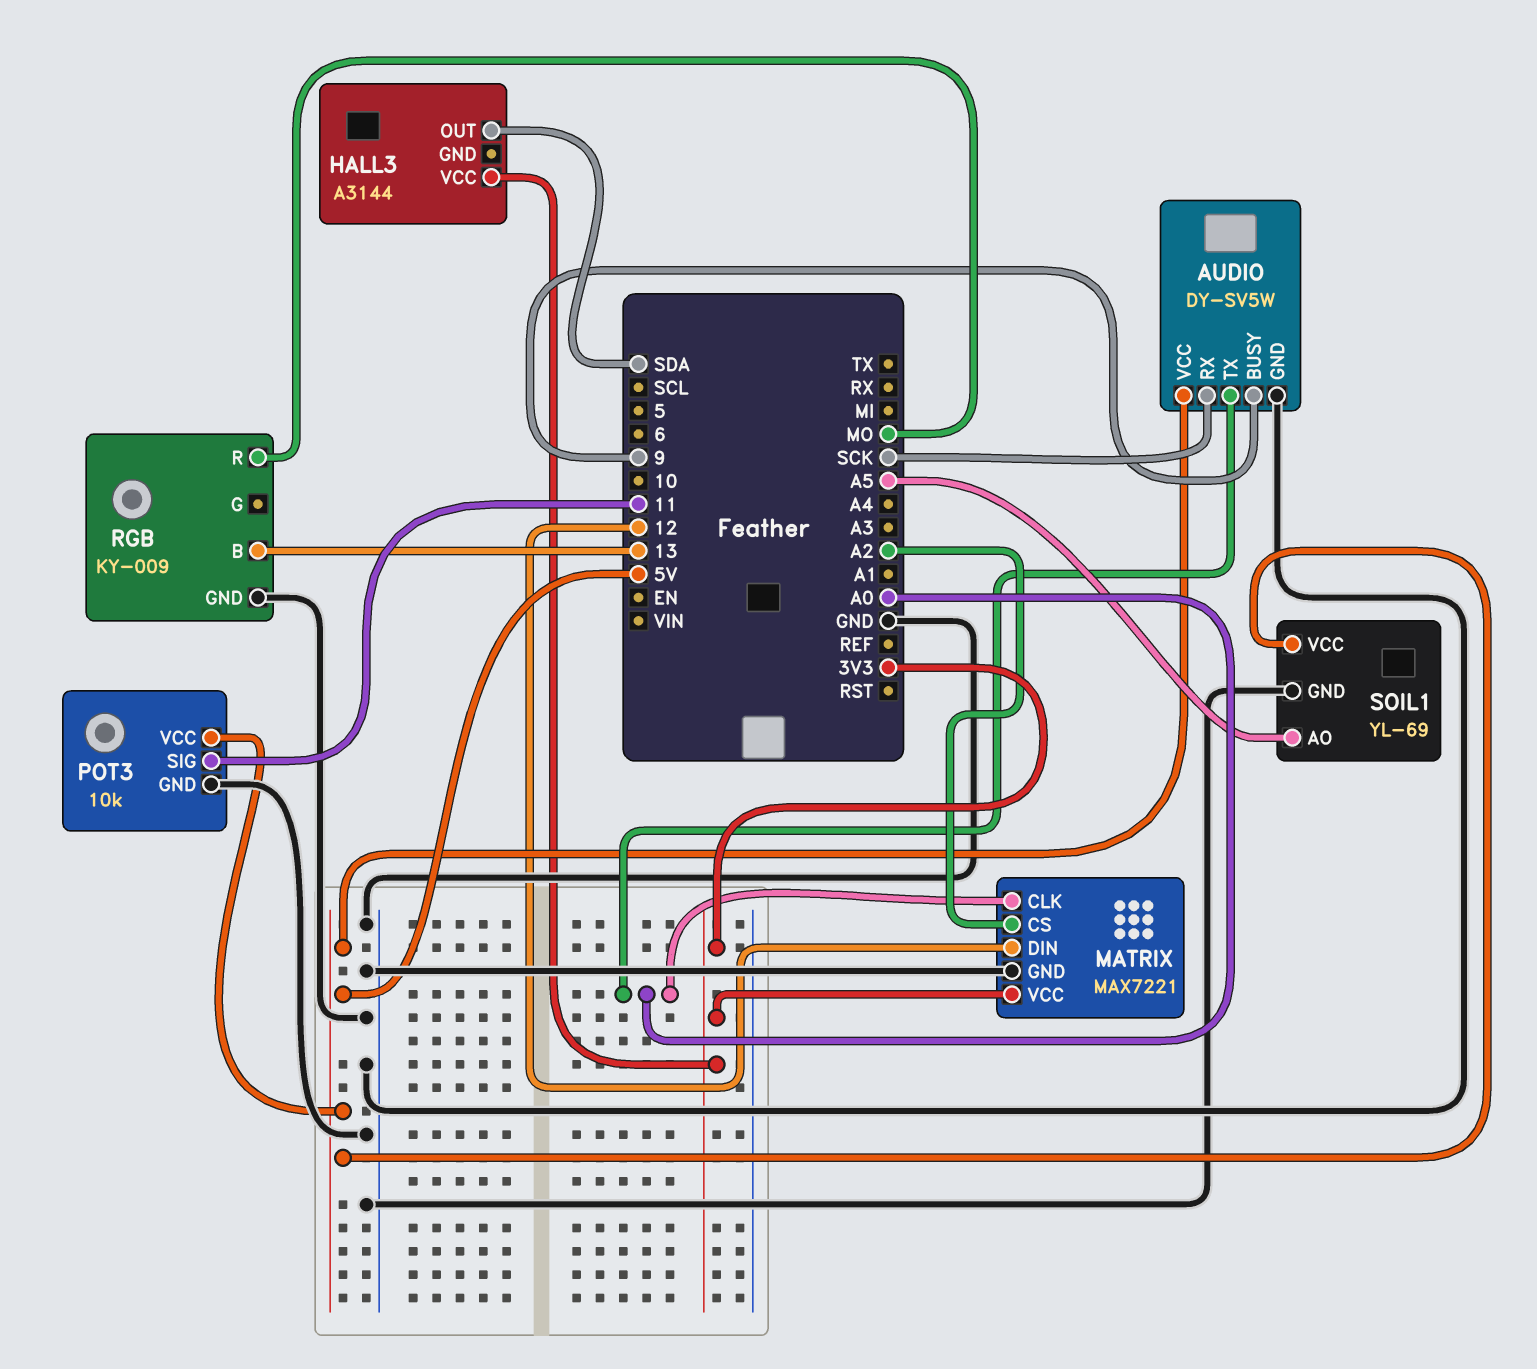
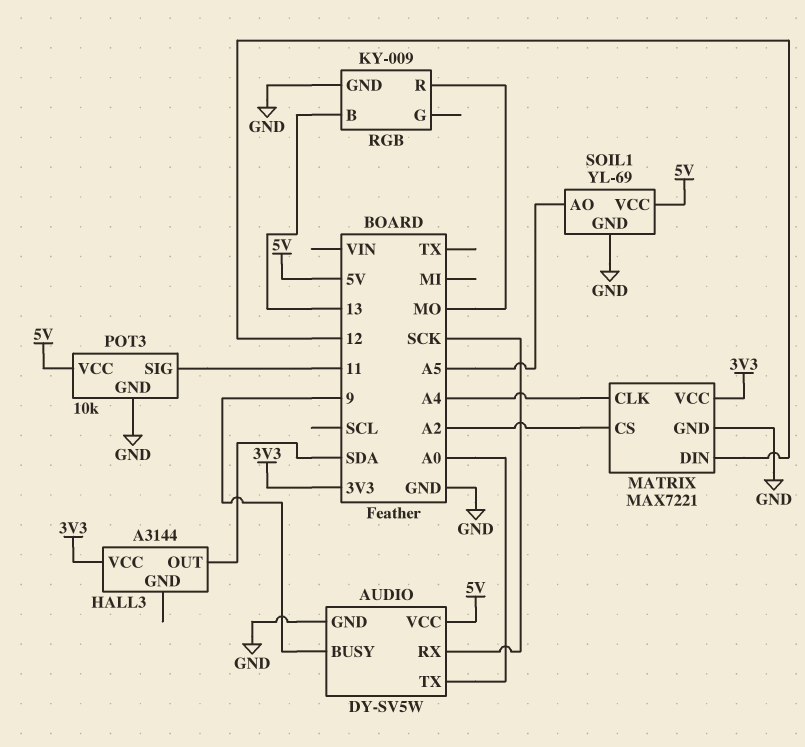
MATRIX pin CLK: A0 -> A4

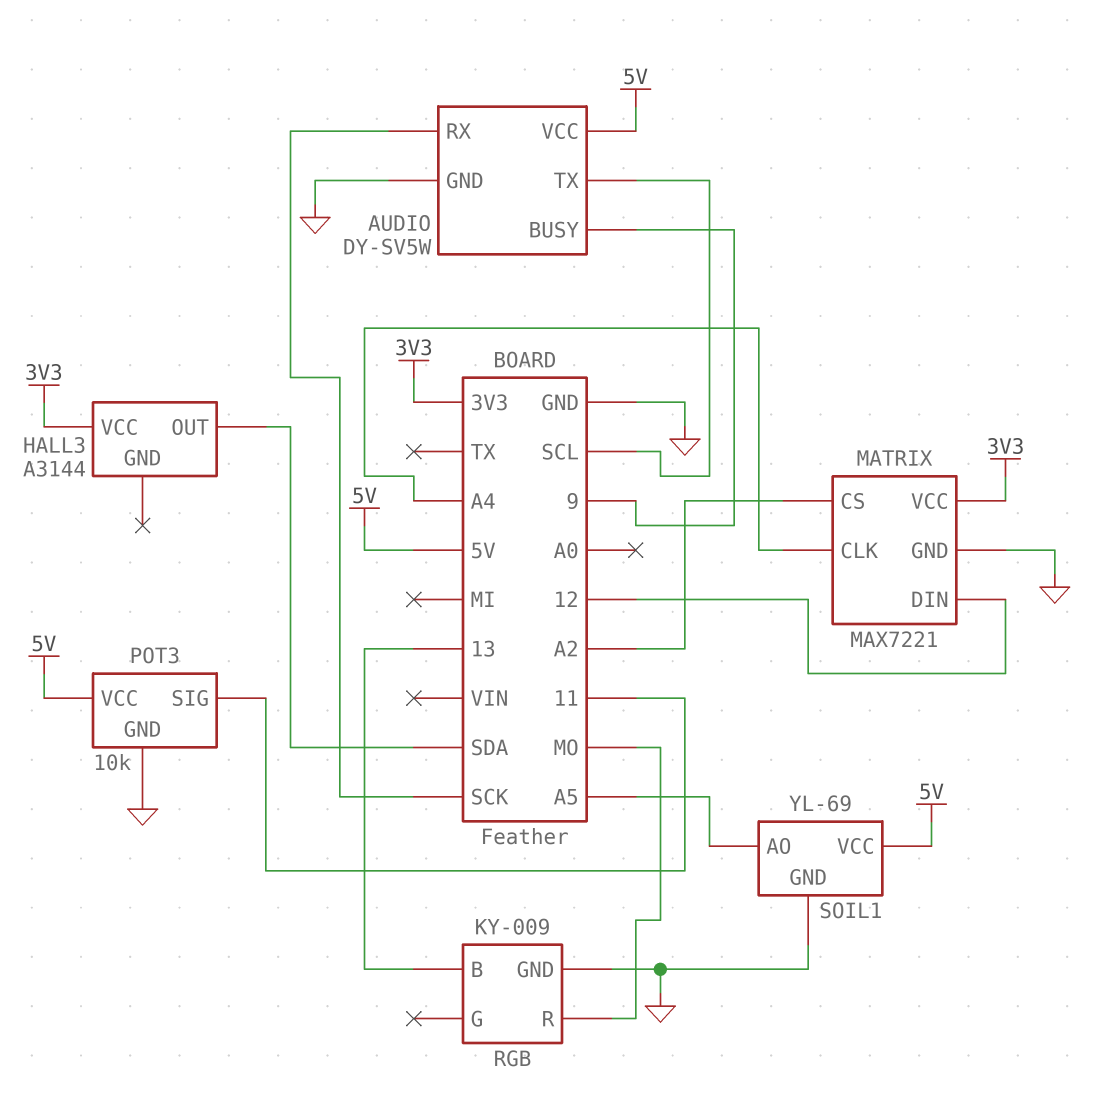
AUDIO pin TX: A0 -> SCL

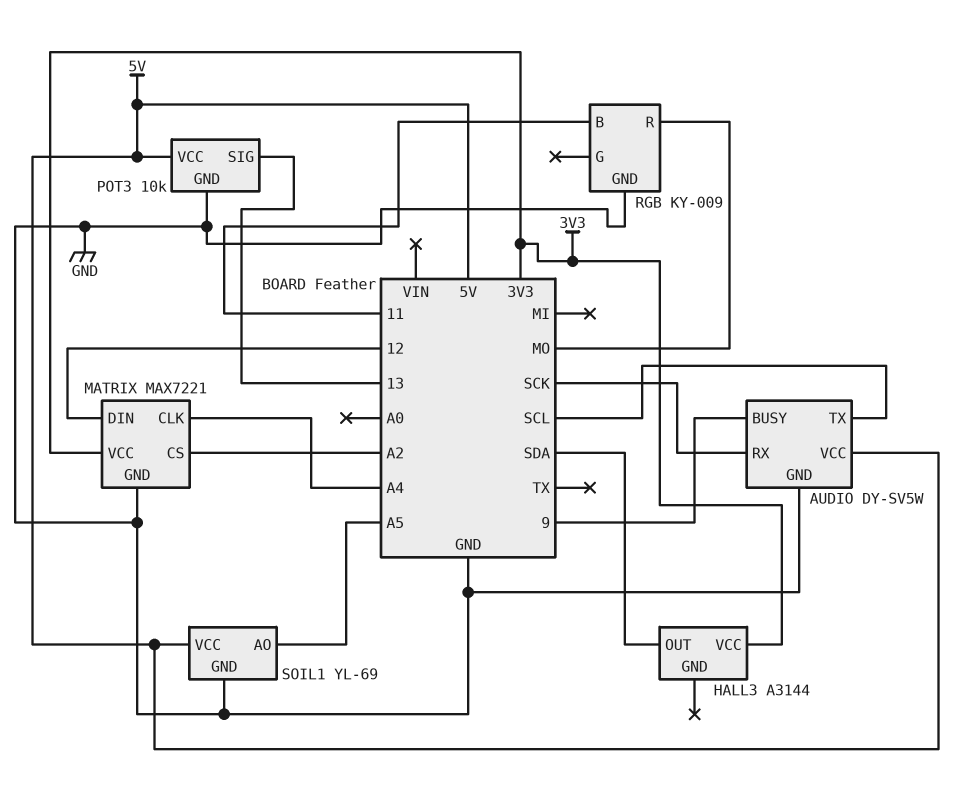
POT3 pin SIG: 11 -> 13
RGB pin B: 13 -> 11

